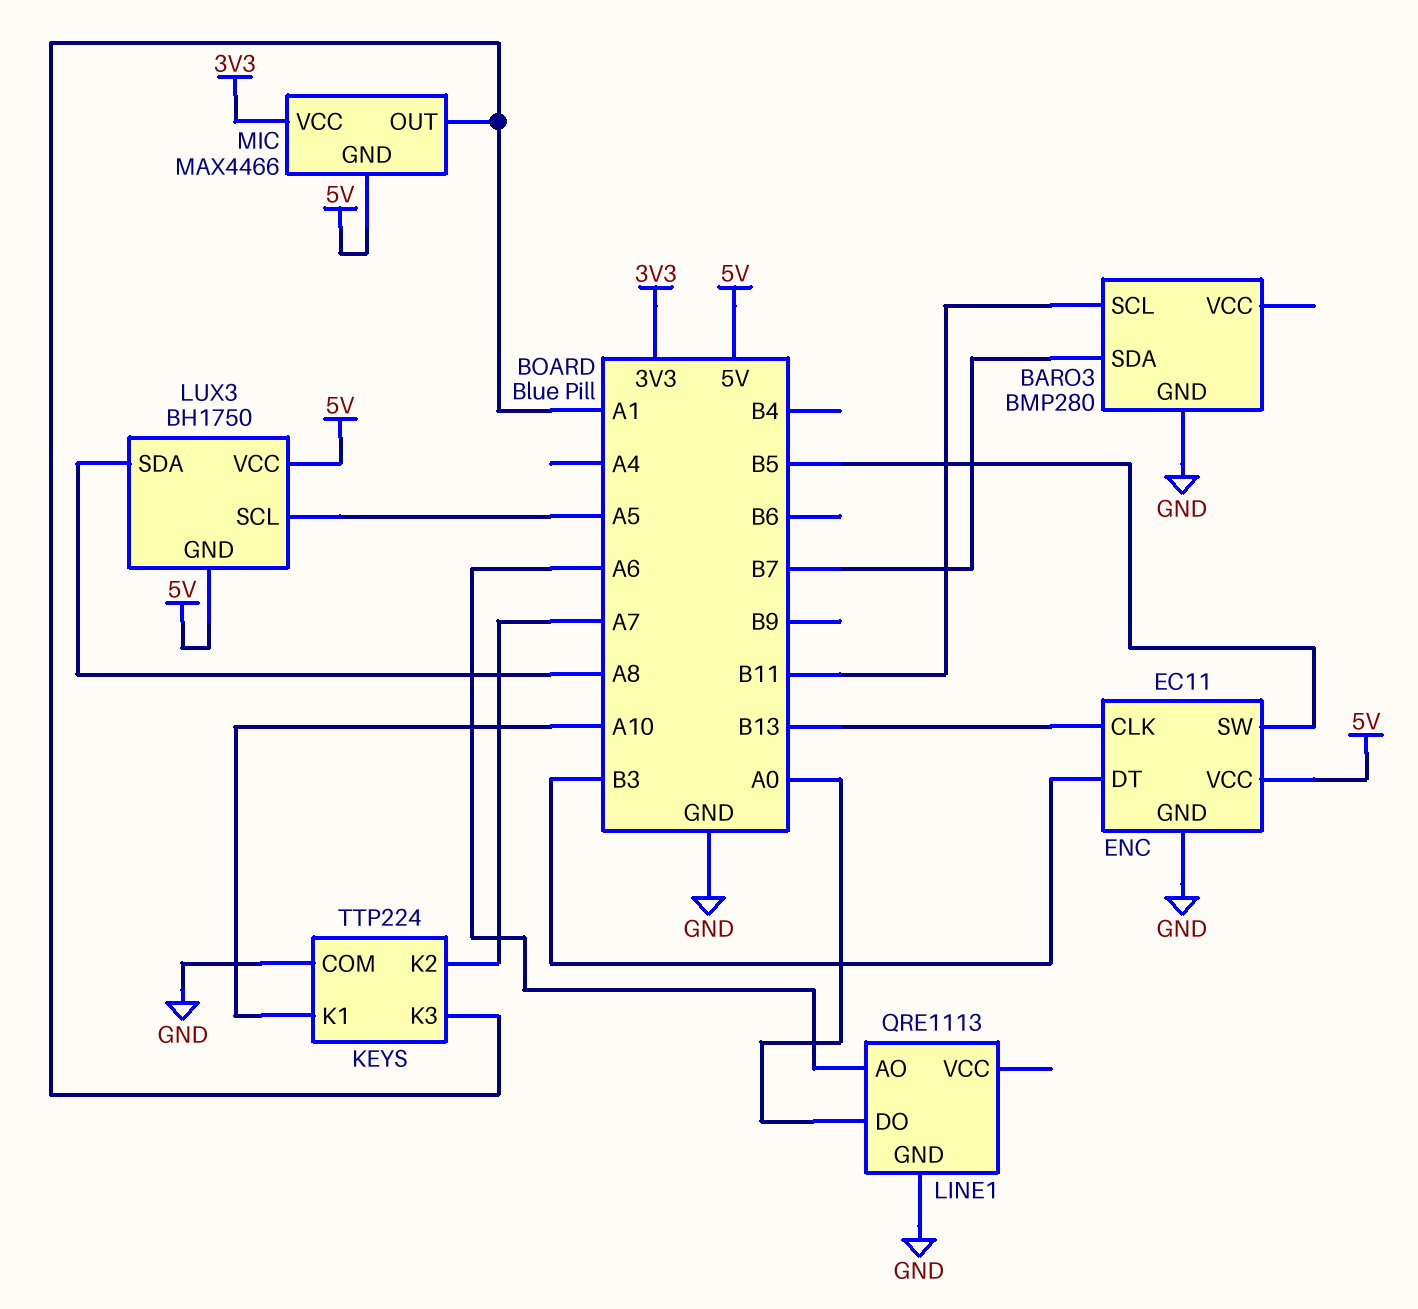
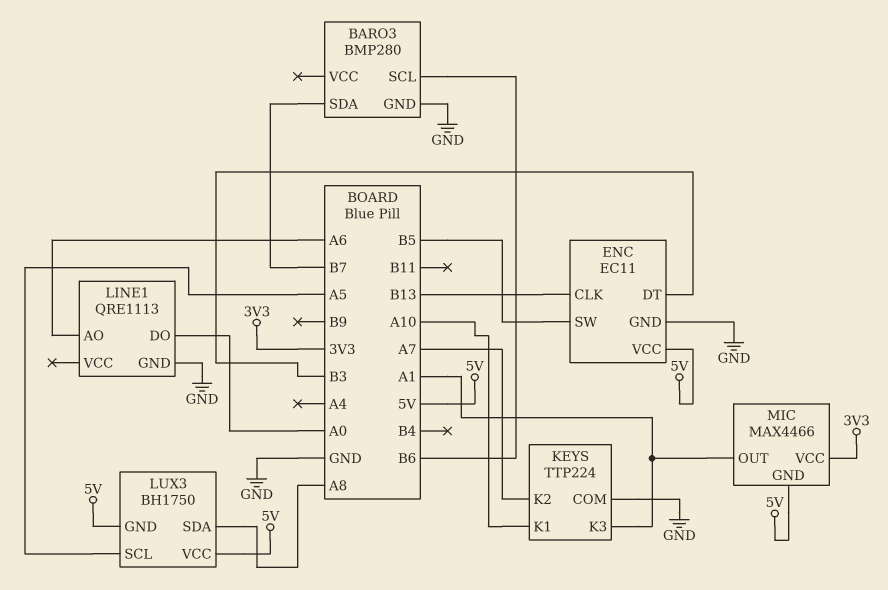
BARO3 pin SCL: B11 -> B6

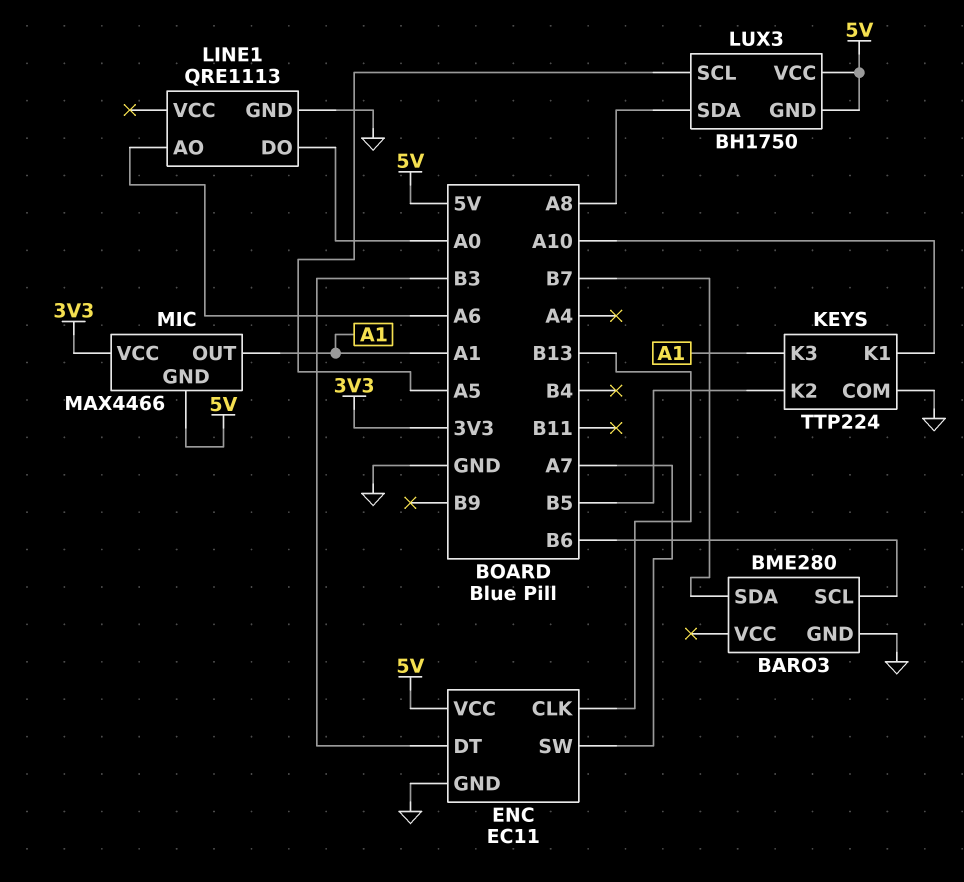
BARO3: BMP280 -> BME280
ENC pin SW: B5 -> A7
KEYS pin K2: A7 -> B5

